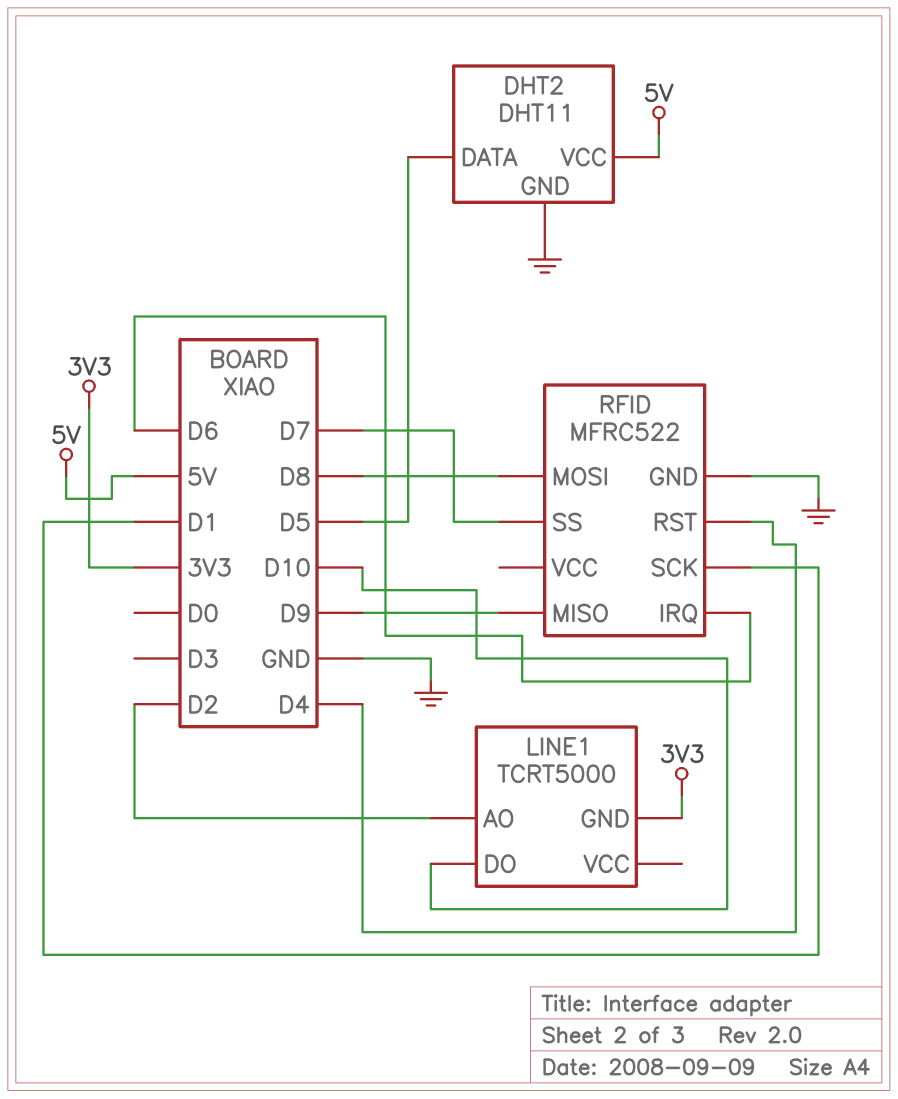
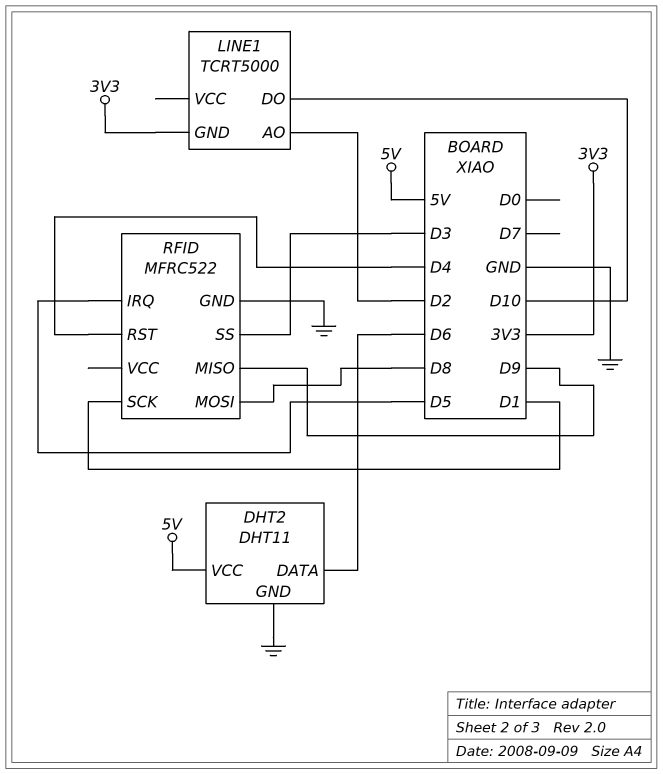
DHT2 pin DATA: D5 -> D6
RFID pin IRQ: D6 -> D5
RFID pin SS: D7 -> D3

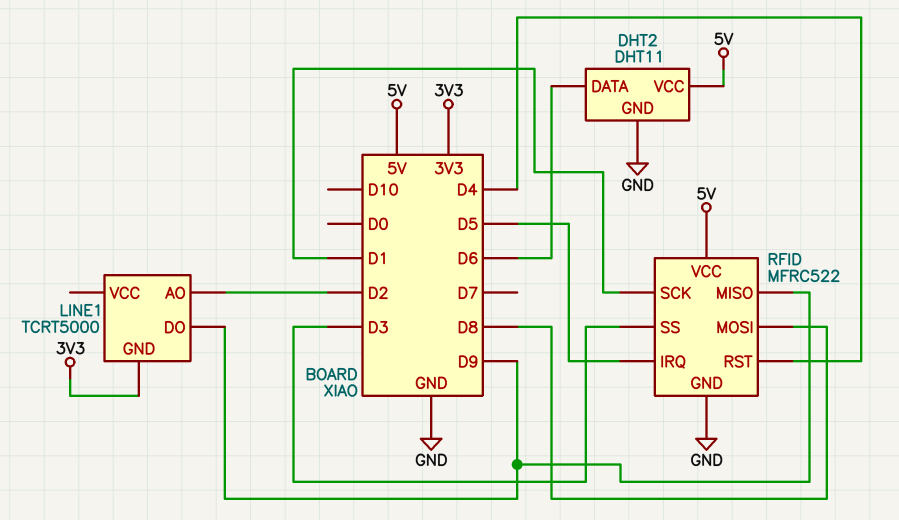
LINE1 pin DO: D10 -> D9
RFID pin VCC: none -> 5V

